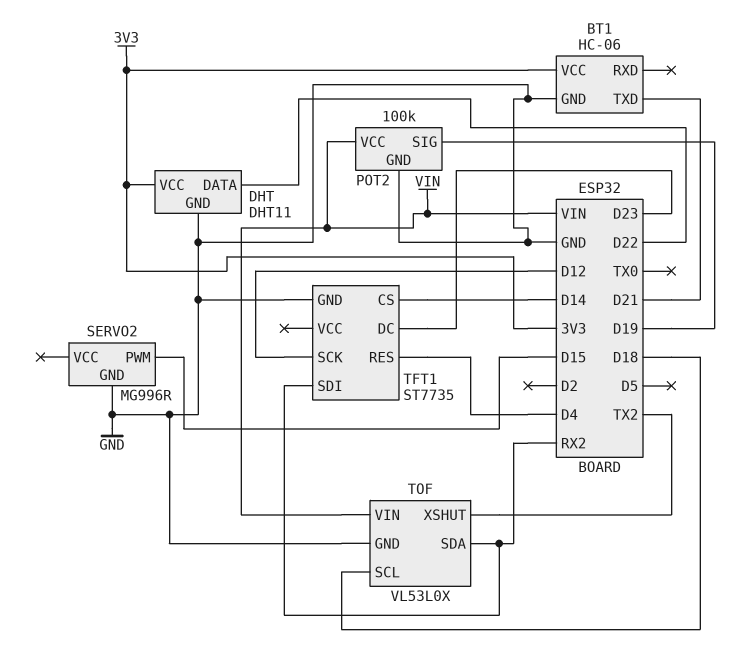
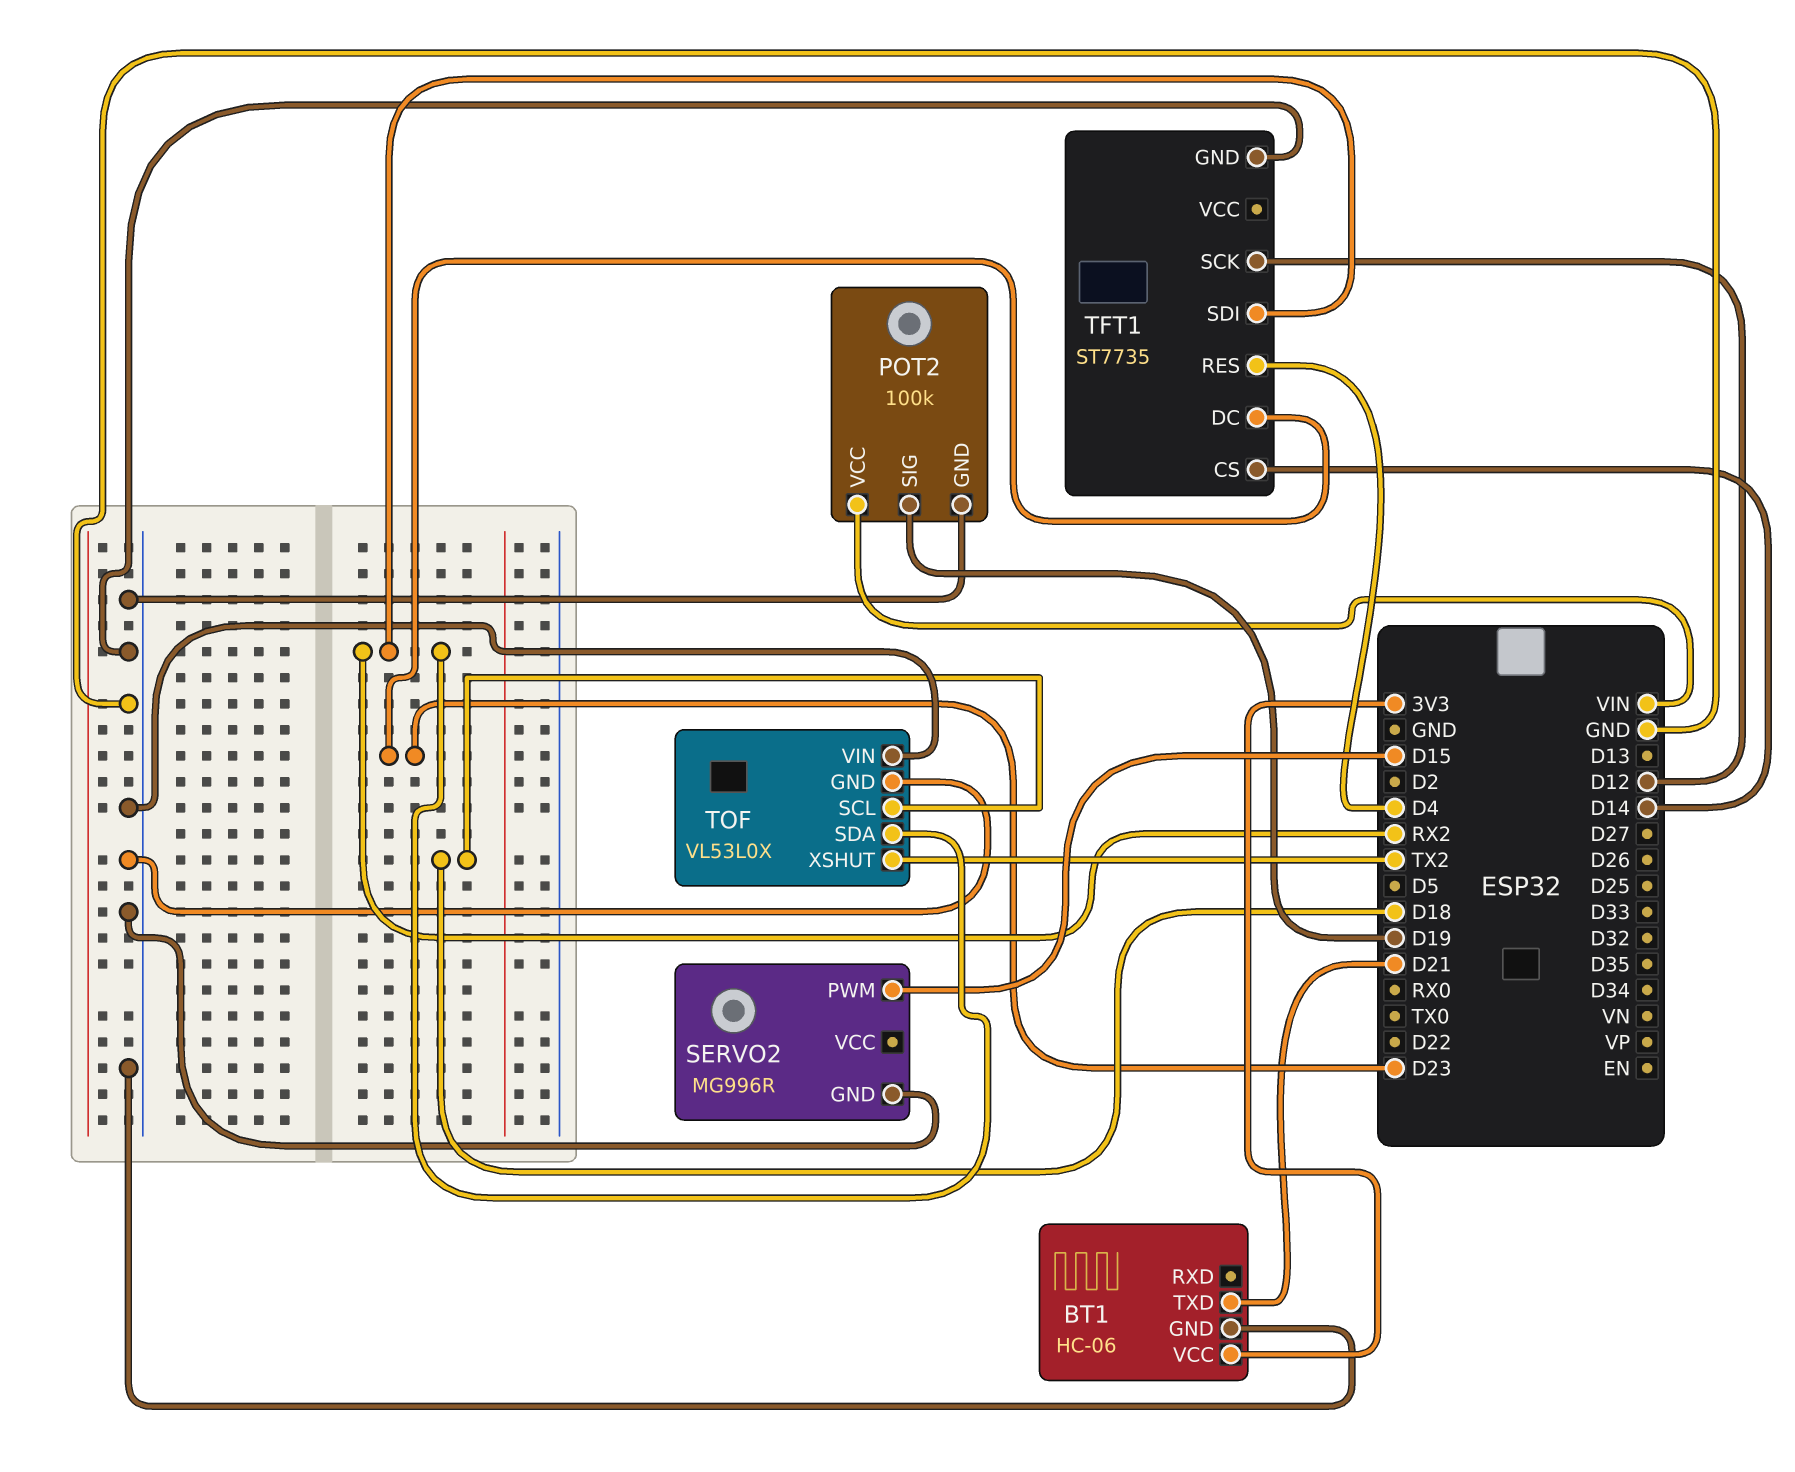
DHT: DHT11 -> none
DHT pin DATA: D22 -> none
DHT pin GND: GND -> none
DHT pin VCC: 3V3 -> none
TOF pin VIN: VIN -> GND

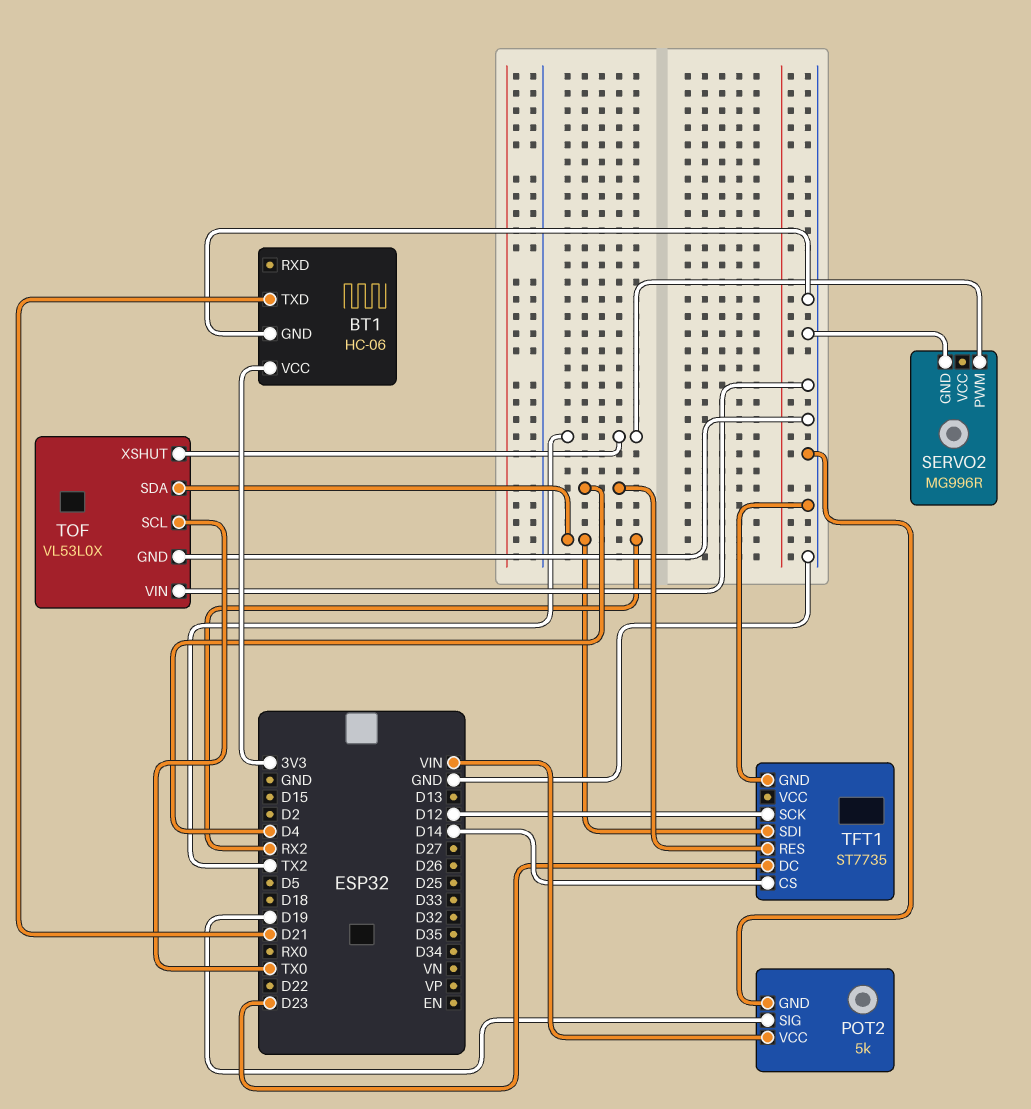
POT2: 100k -> 5k
SERVO2 pin PWM: D15 -> TX2
TOF pin SCL: D18 -> TX0

